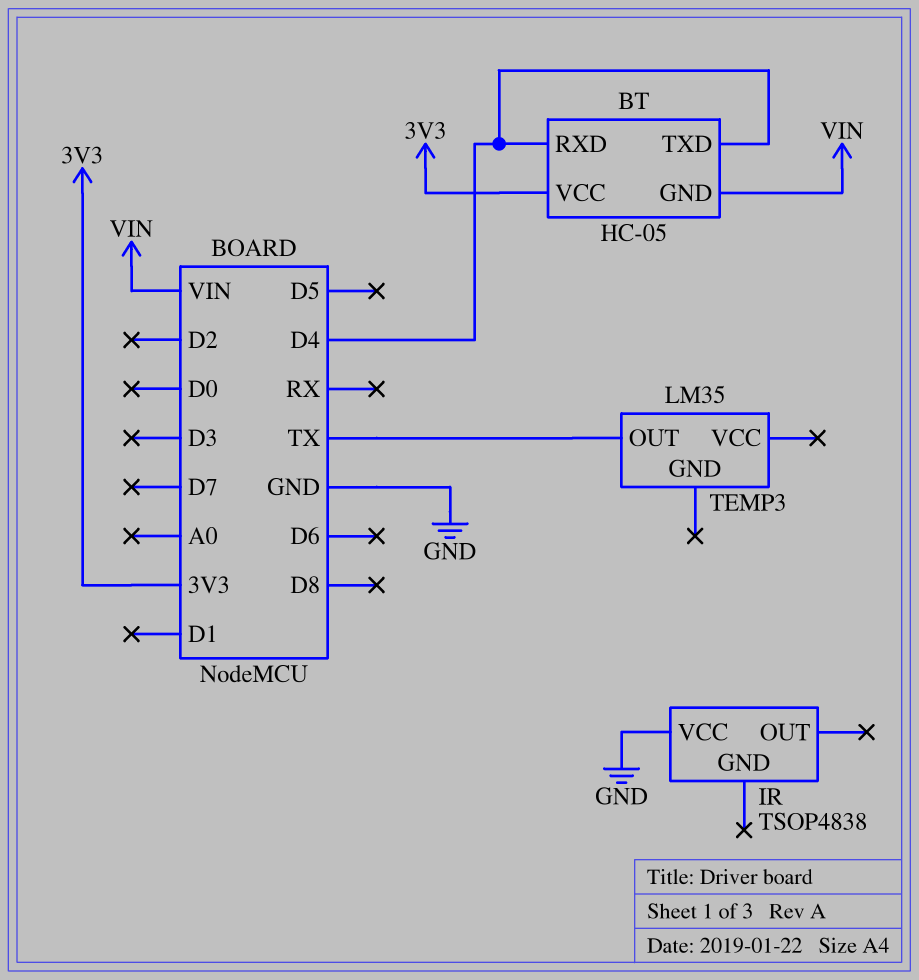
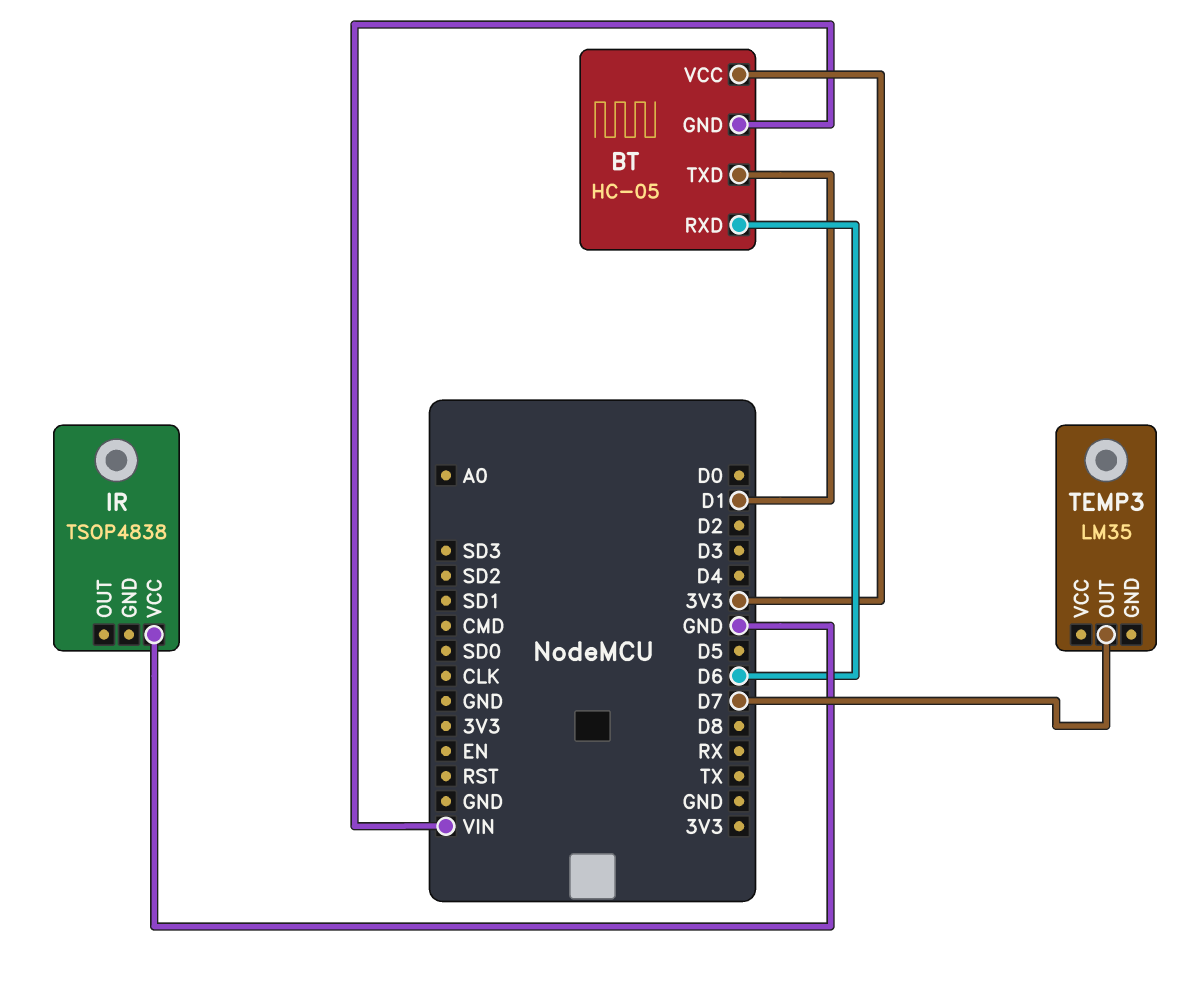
BT pin RXD: D4 -> D6
BT pin TXD: D4 -> D1
TEMP3 pin OUT: TX -> D7

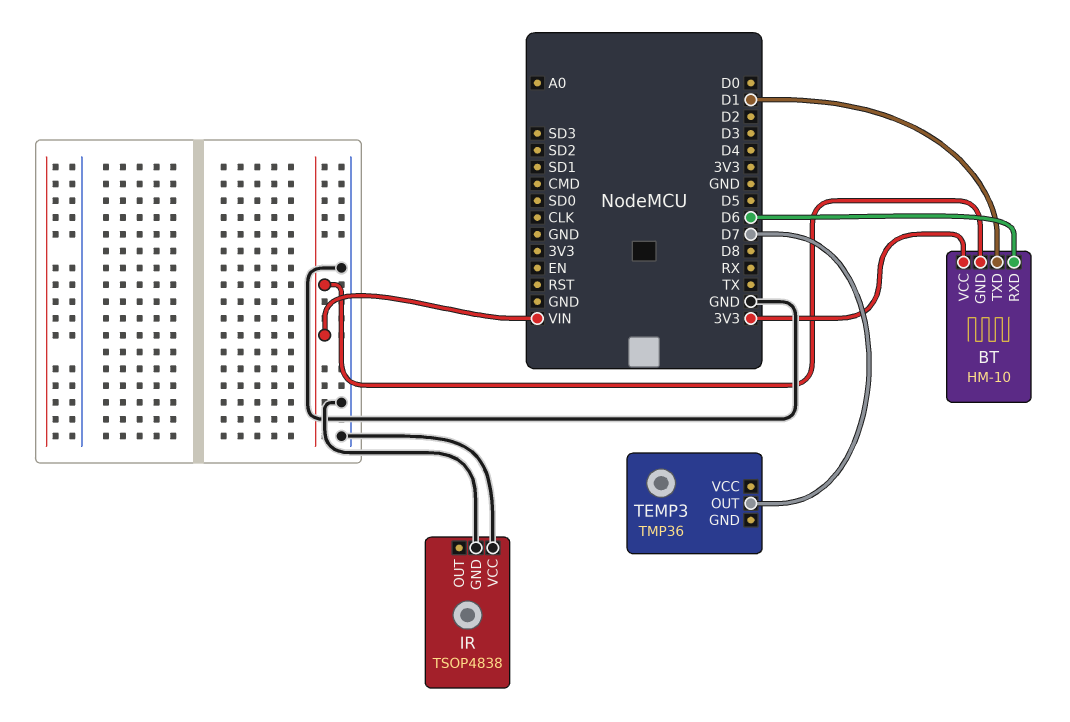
BT: HC-05 -> HM-10
IR pin GND: none -> GND
TEMP3: LM35 -> TMP36

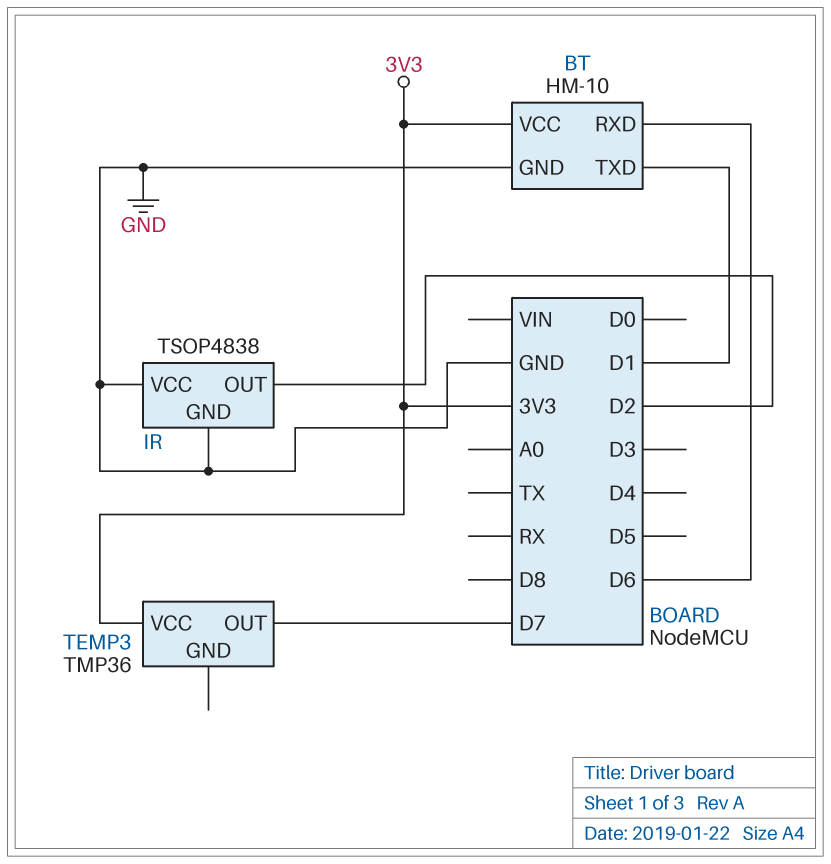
BT pin GND: VIN -> GND
IR pin OUT: none -> D2
TEMP3 pin VCC: none -> 3V3

